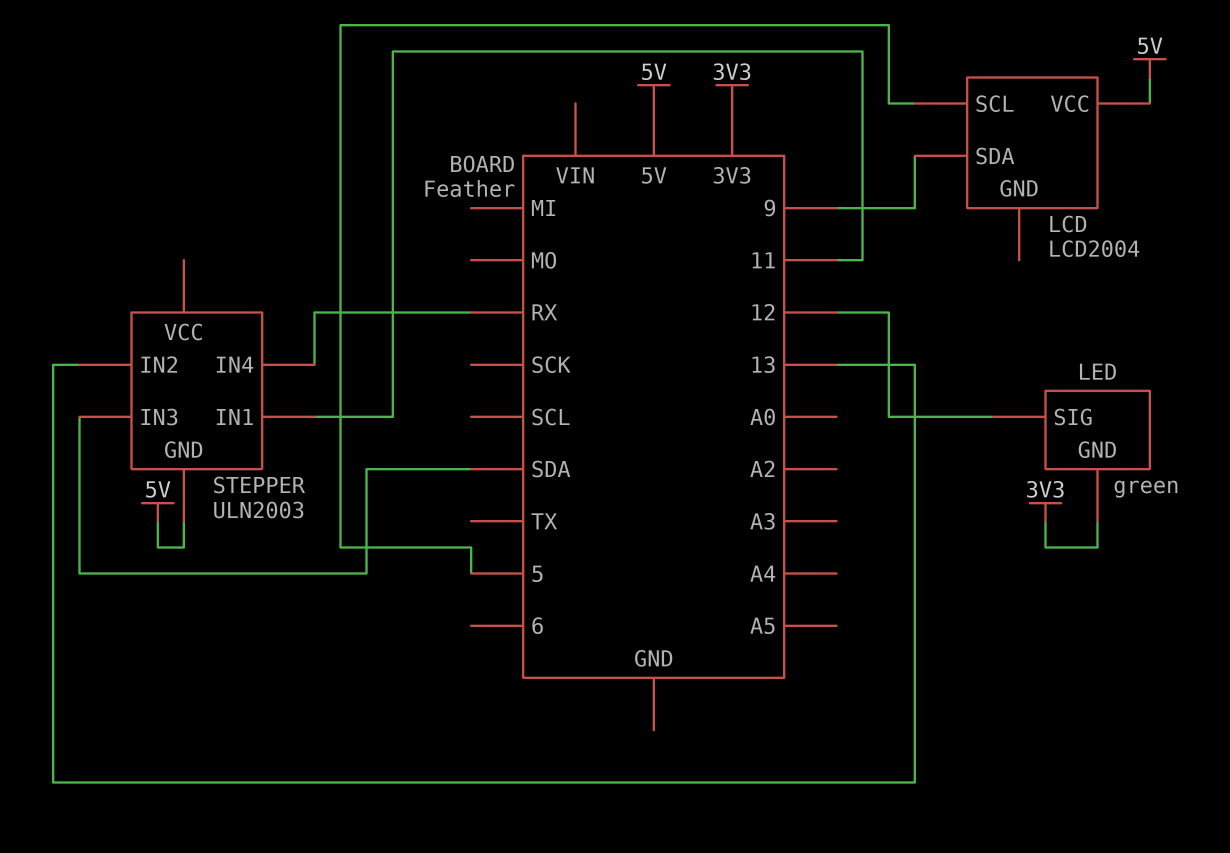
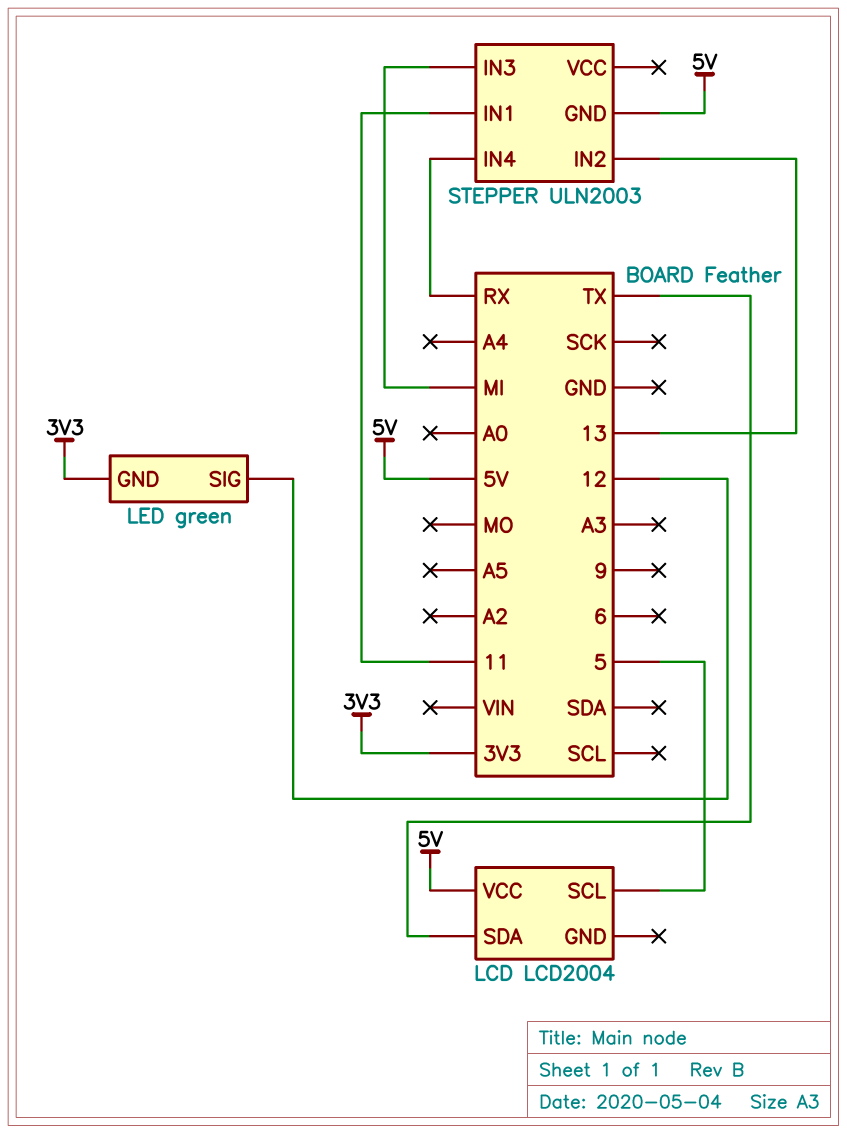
LCD pin SDA: 9 -> TX
STEPPER pin IN3: SDA -> MI

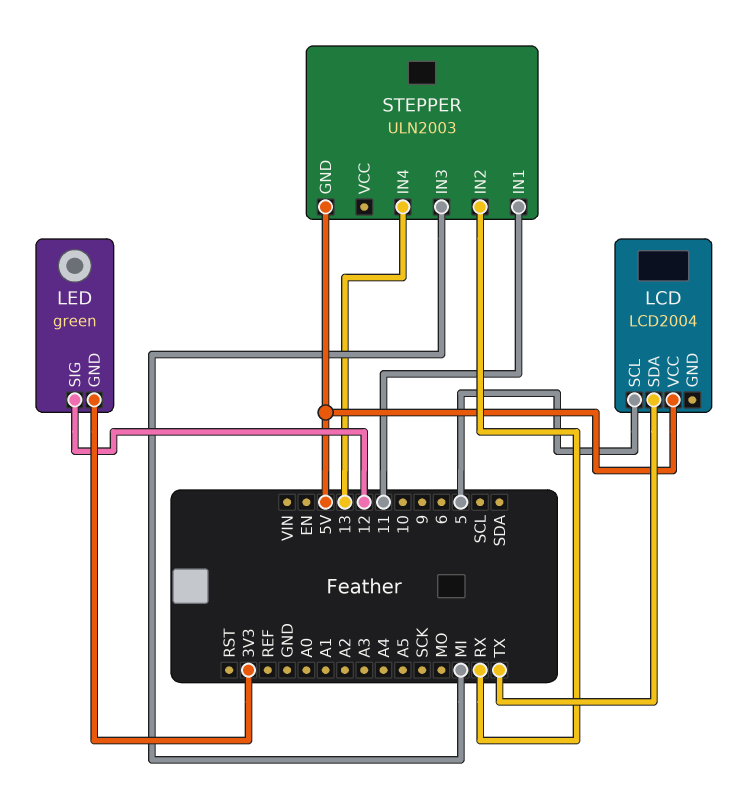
STEPPER pin IN2: 13 -> RX
STEPPER pin IN4: RX -> 13

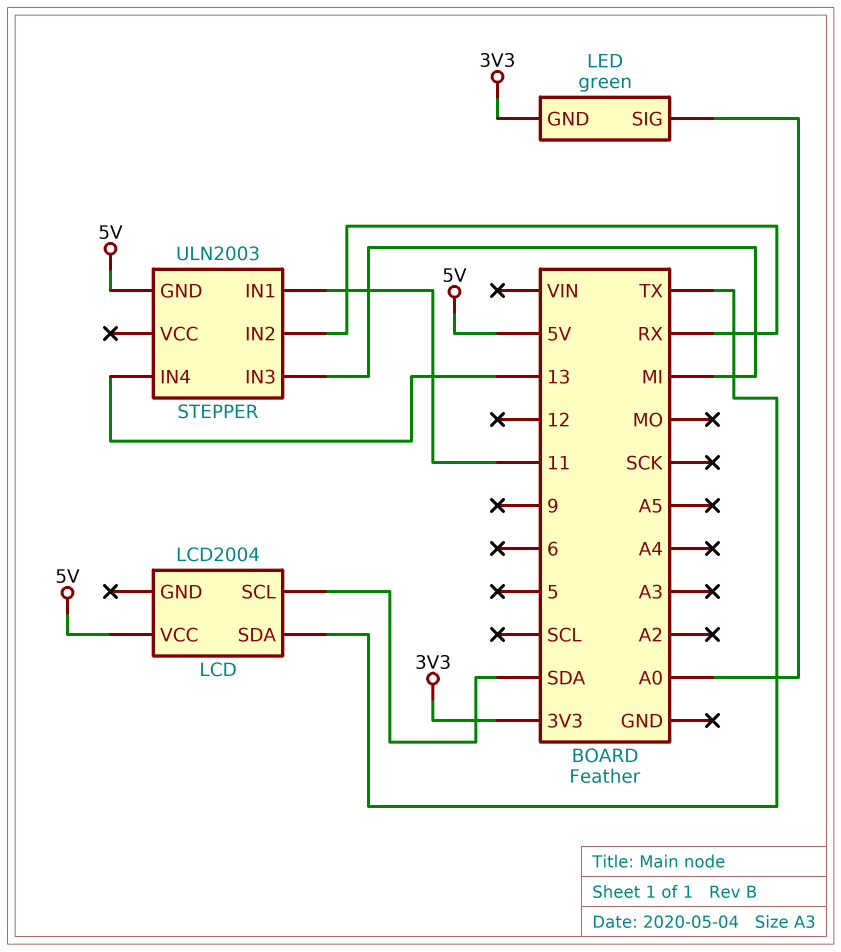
LCD pin SCL: 5 -> SDA
LED pin SIG: 12 -> A0

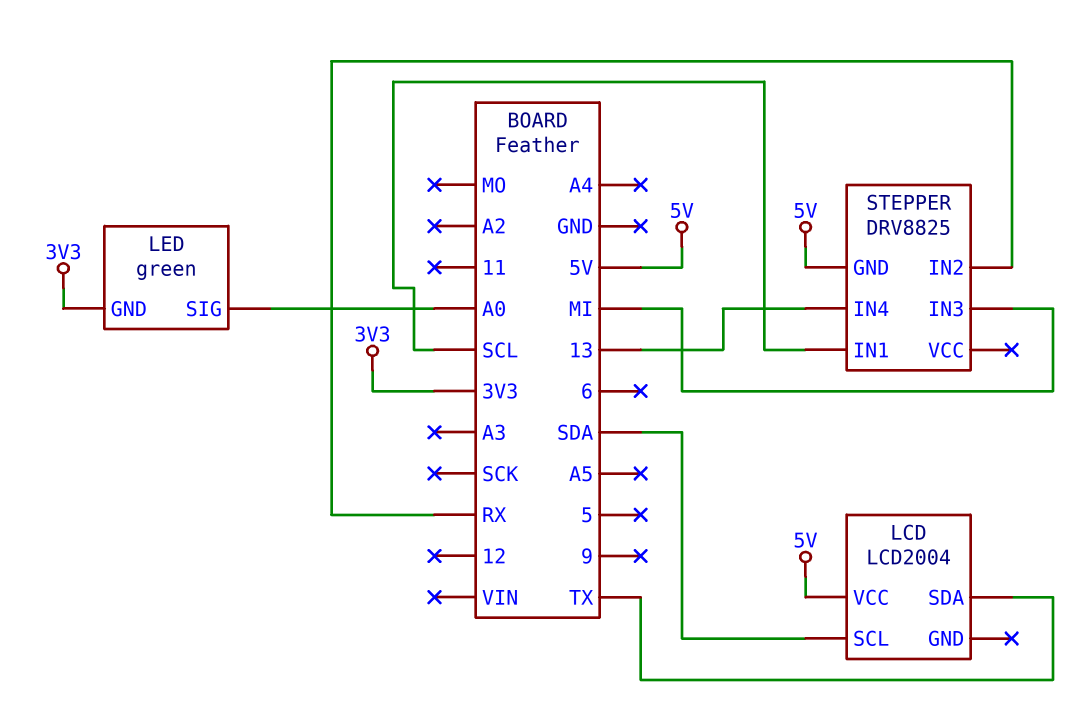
STEPPER: ULN2003 -> DRV8825
STEPPER pin IN1: 11 -> SCL

